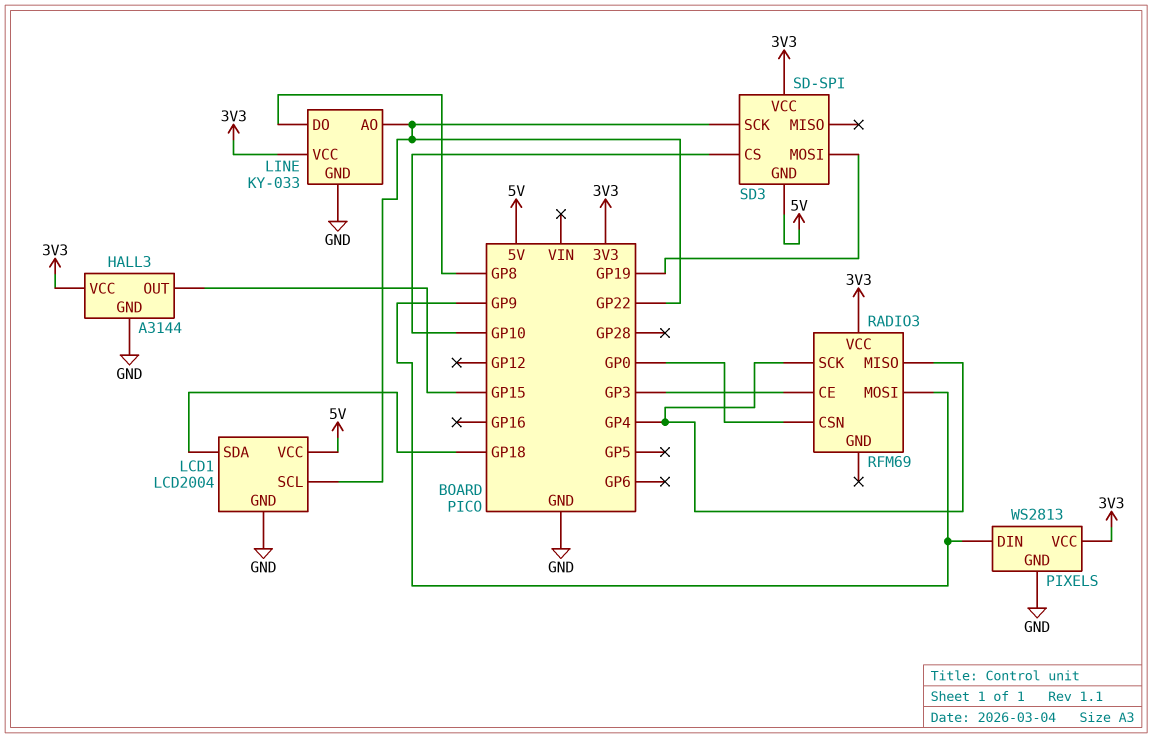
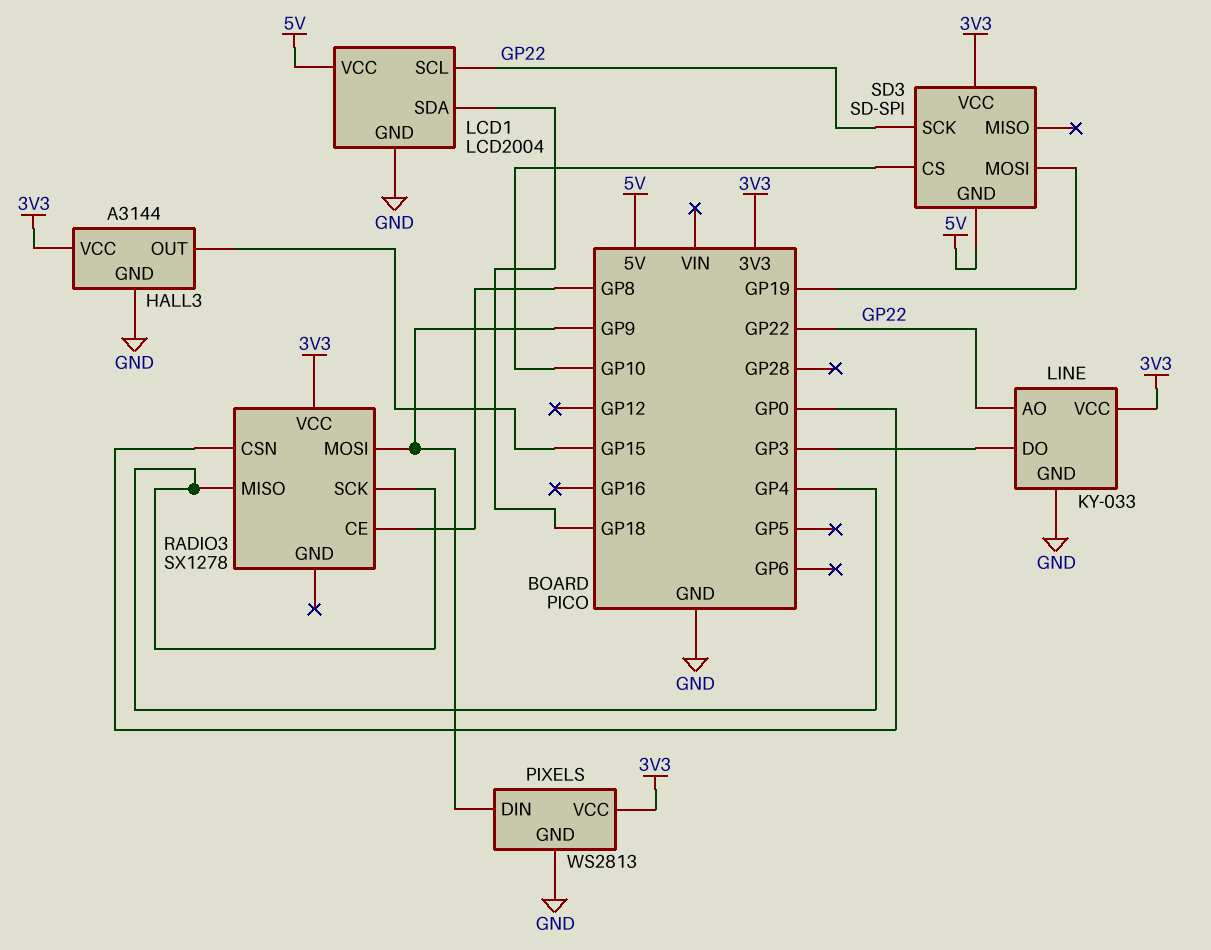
LINE pin DO: GP8 -> GP3
RADIO3: RFM69 -> SX1278
RADIO3 pin CE: GP3 -> GP8

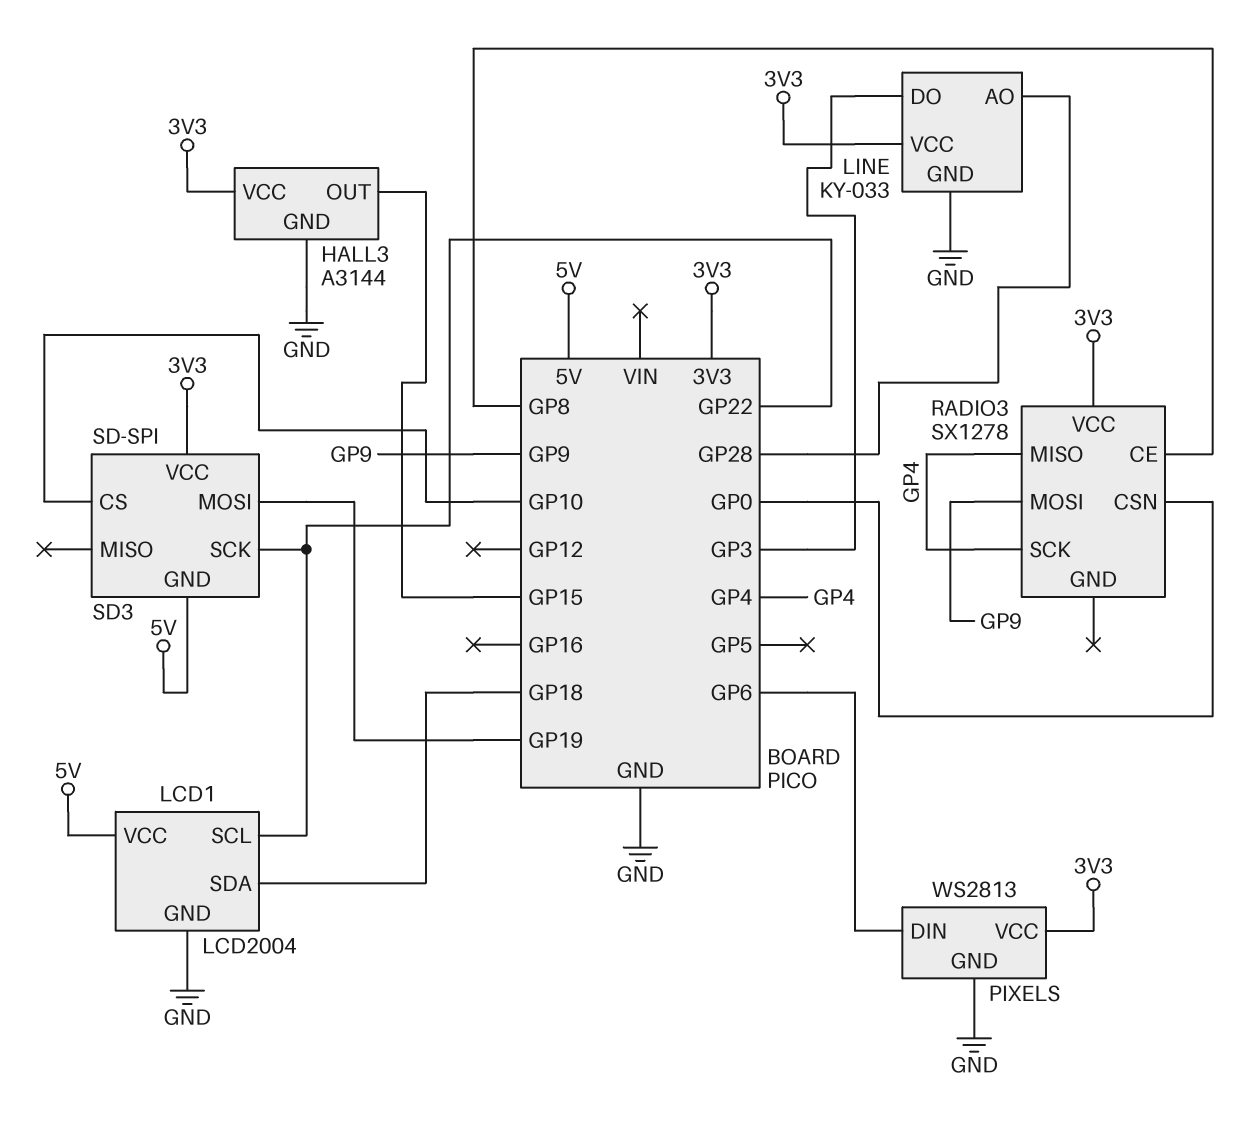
LINE pin AO: GP22 -> GP28
PIXELS pin DIN: GP9 -> GP6

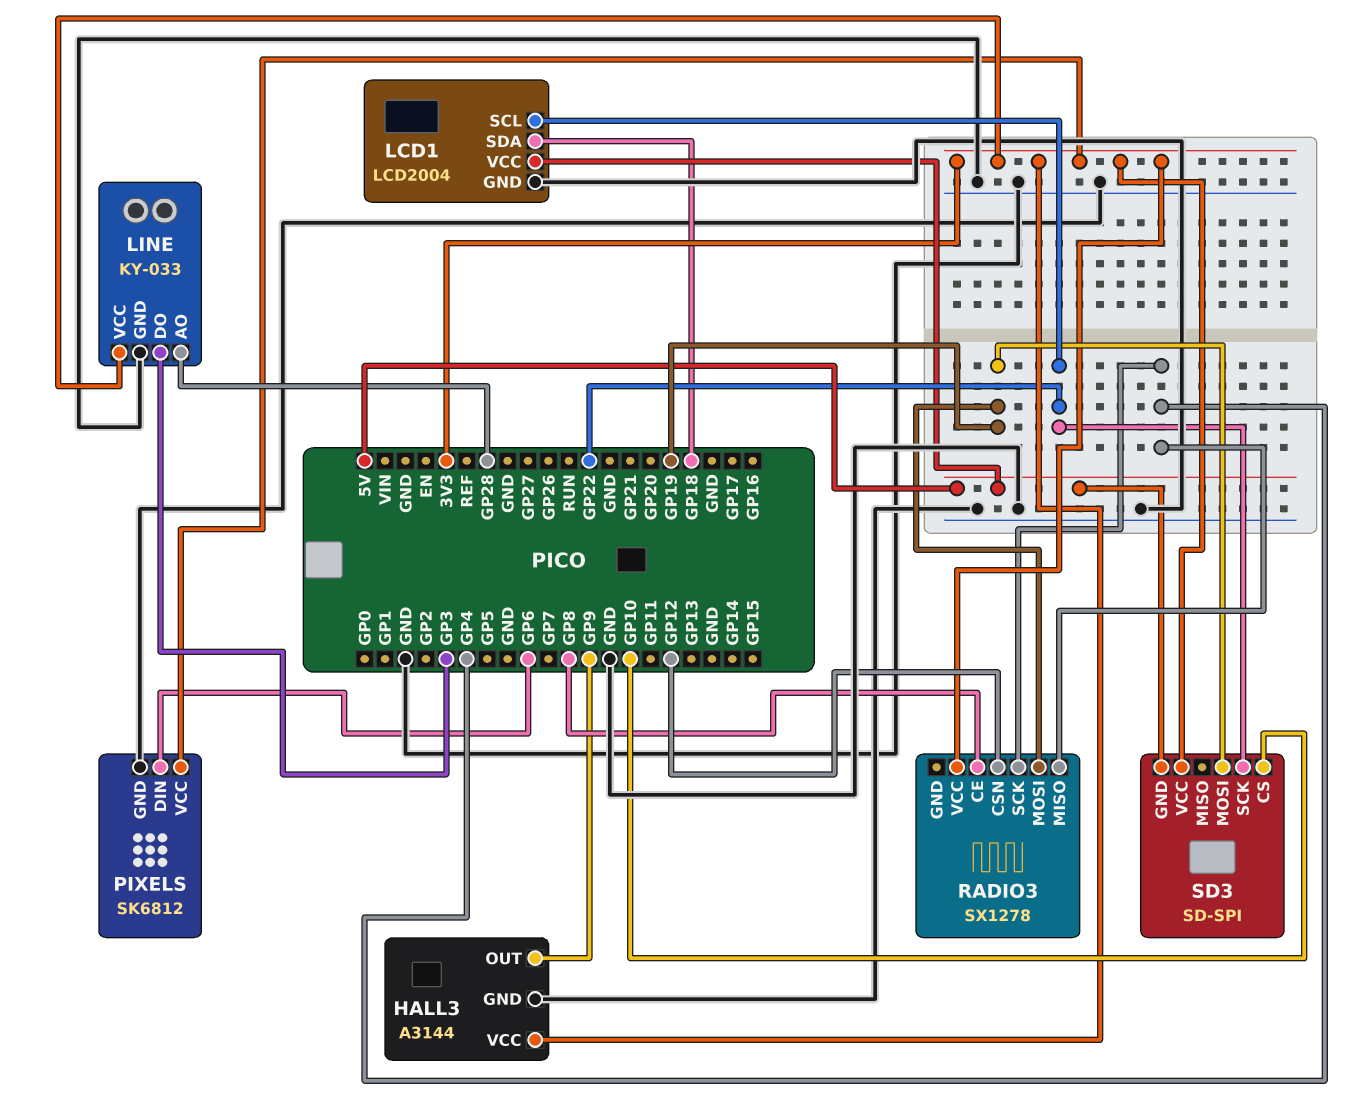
HALL3 pin OUT: GP15 -> GP9
PIXELS: WS2813 -> SK6812
RADIO3 pin CSN: GP0 -> GP12
RADIO3 pin MOSI: GP9 -> GP19

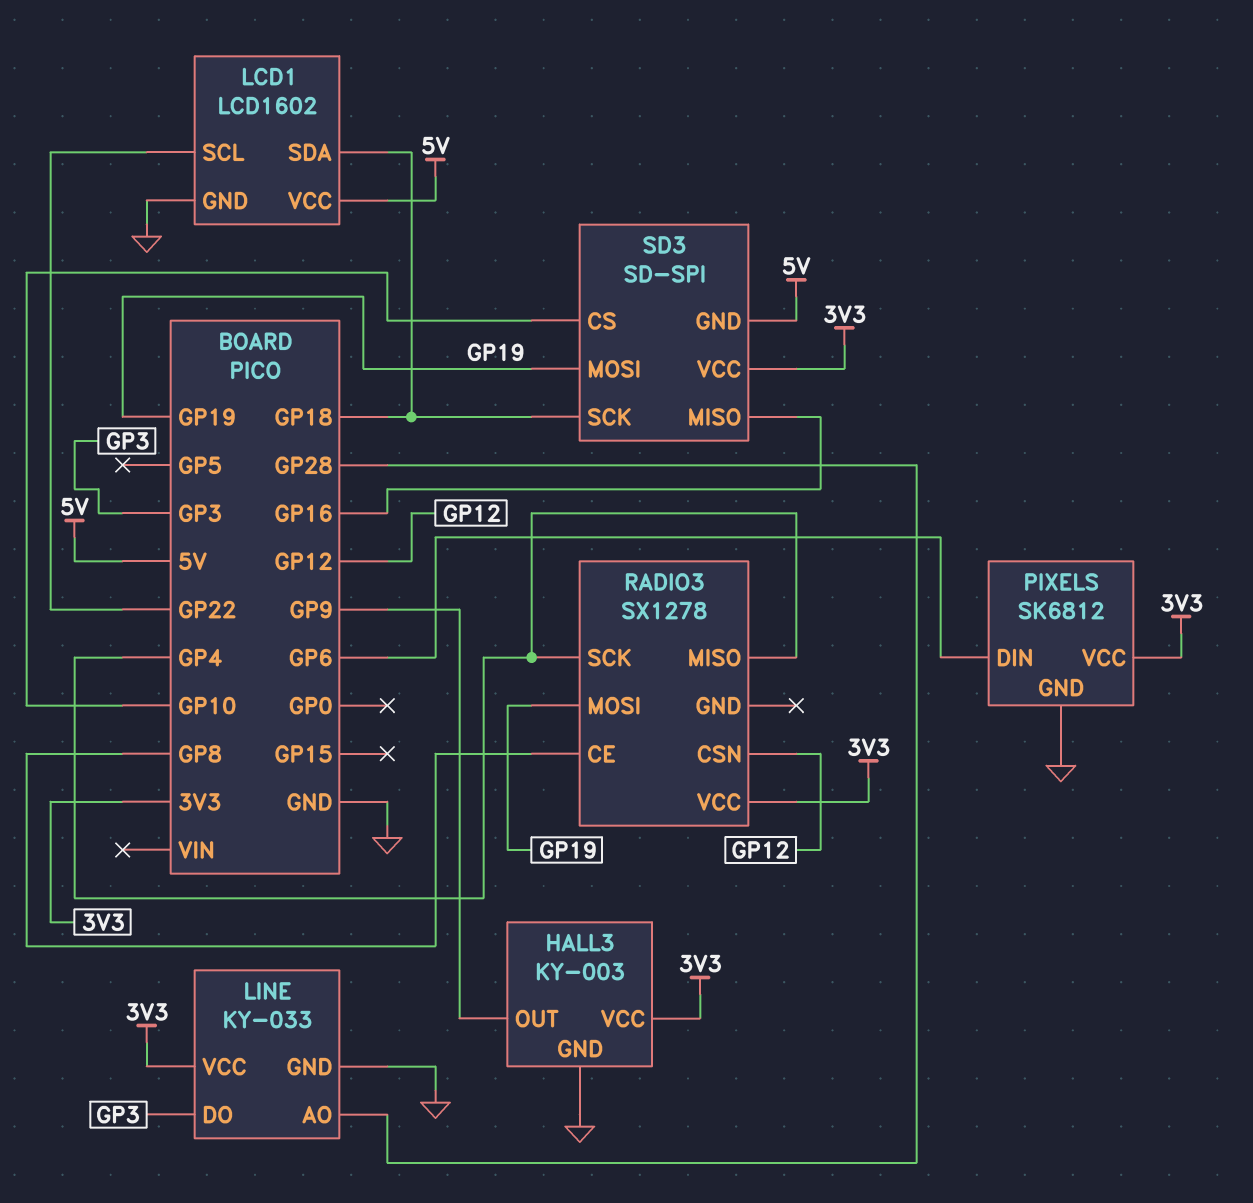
HALL3: A3144 -> KY-003
LCD1: LCD2004 -> LCD1602
SD3 pin MISO: none -> GP16
SD3 pin SCK: GP22 -> GP18

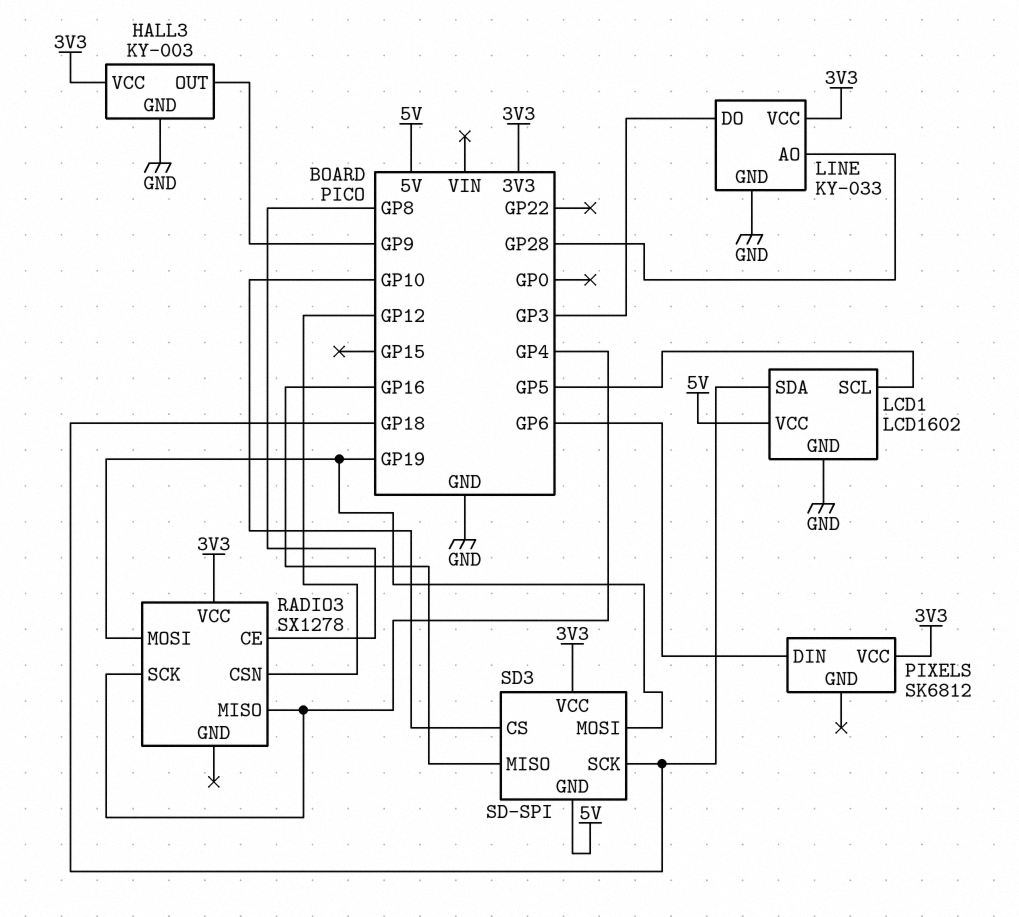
LCD1 pin SCL: GP22 -> GP5
PIXELS pin GND: GND -> none

